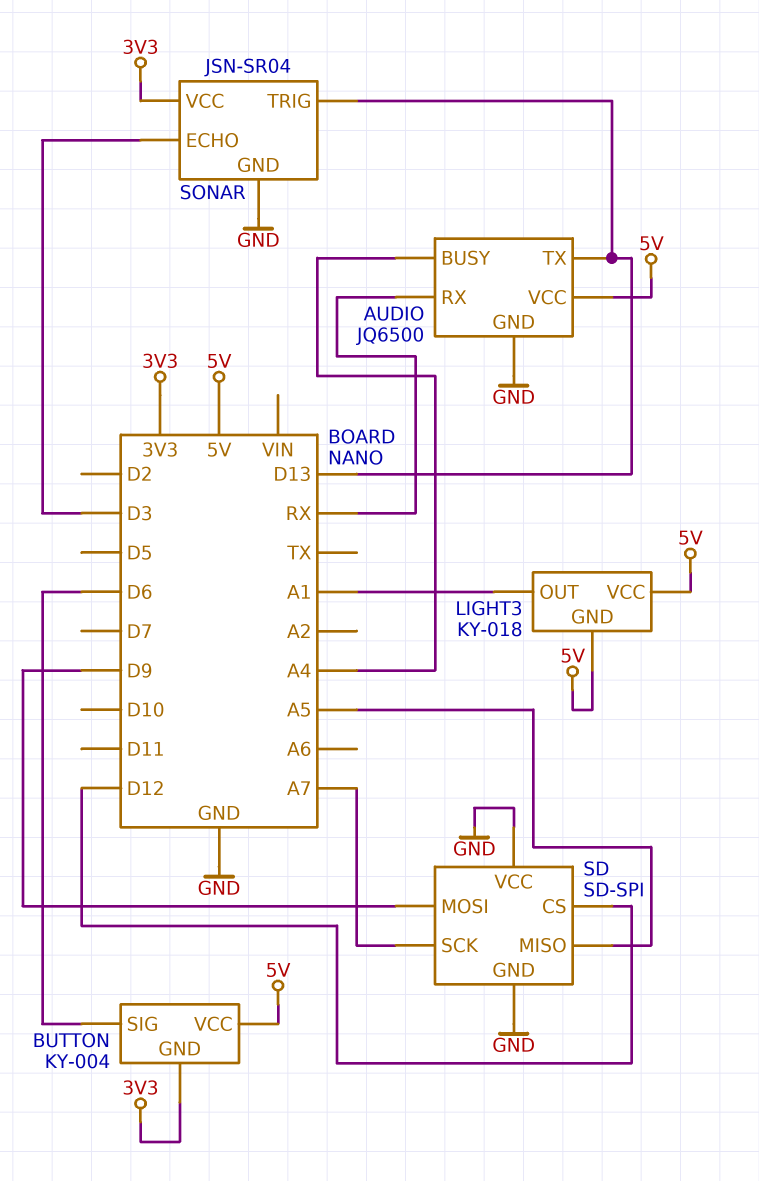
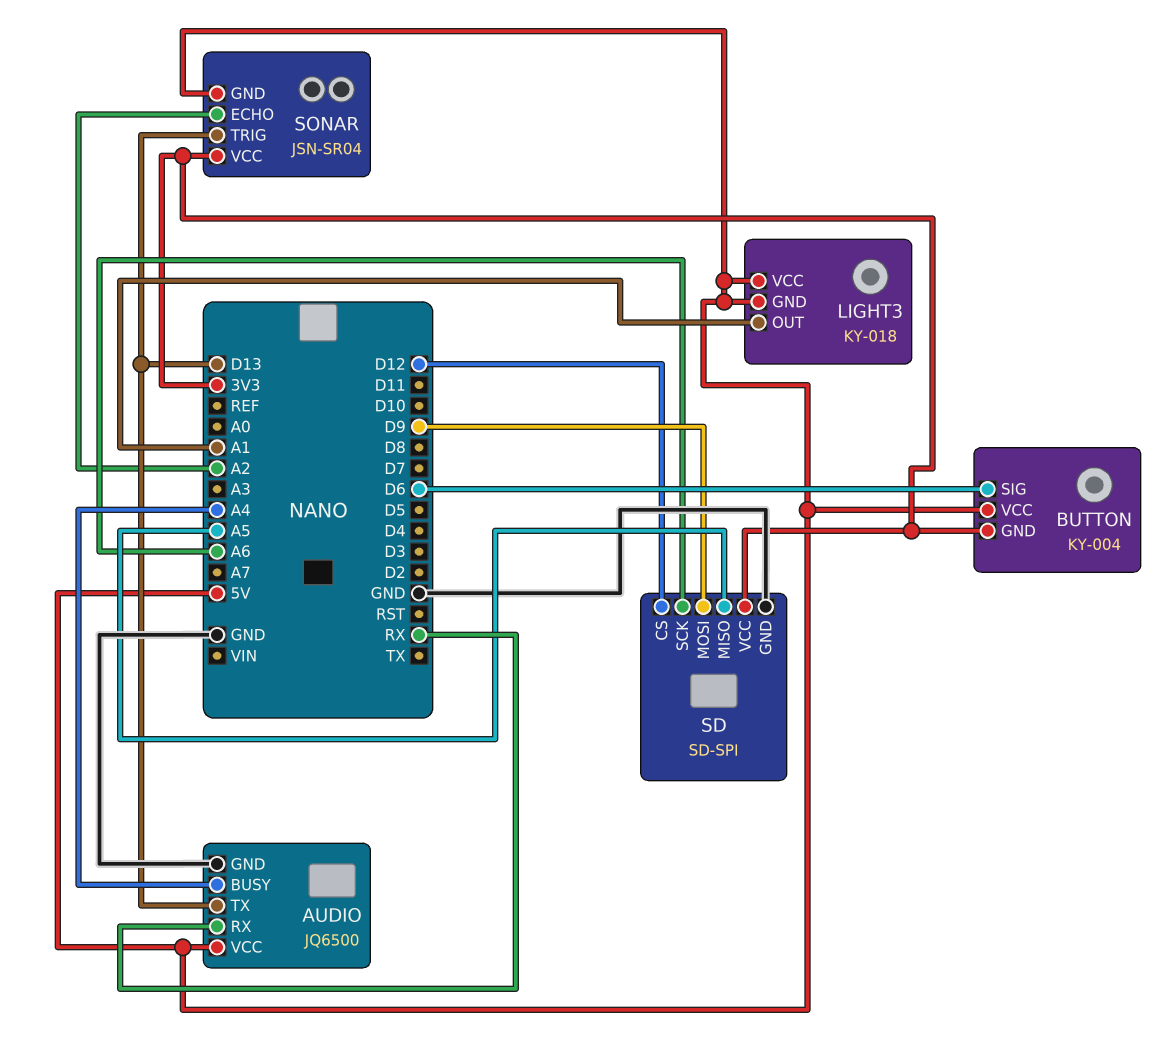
SD pin SCK: A7 -> A6
SD pin VCC: GND -> 3V3
SONAR pin ECHO: D3 -> A2
SONAR pin GND: GND -> 5V

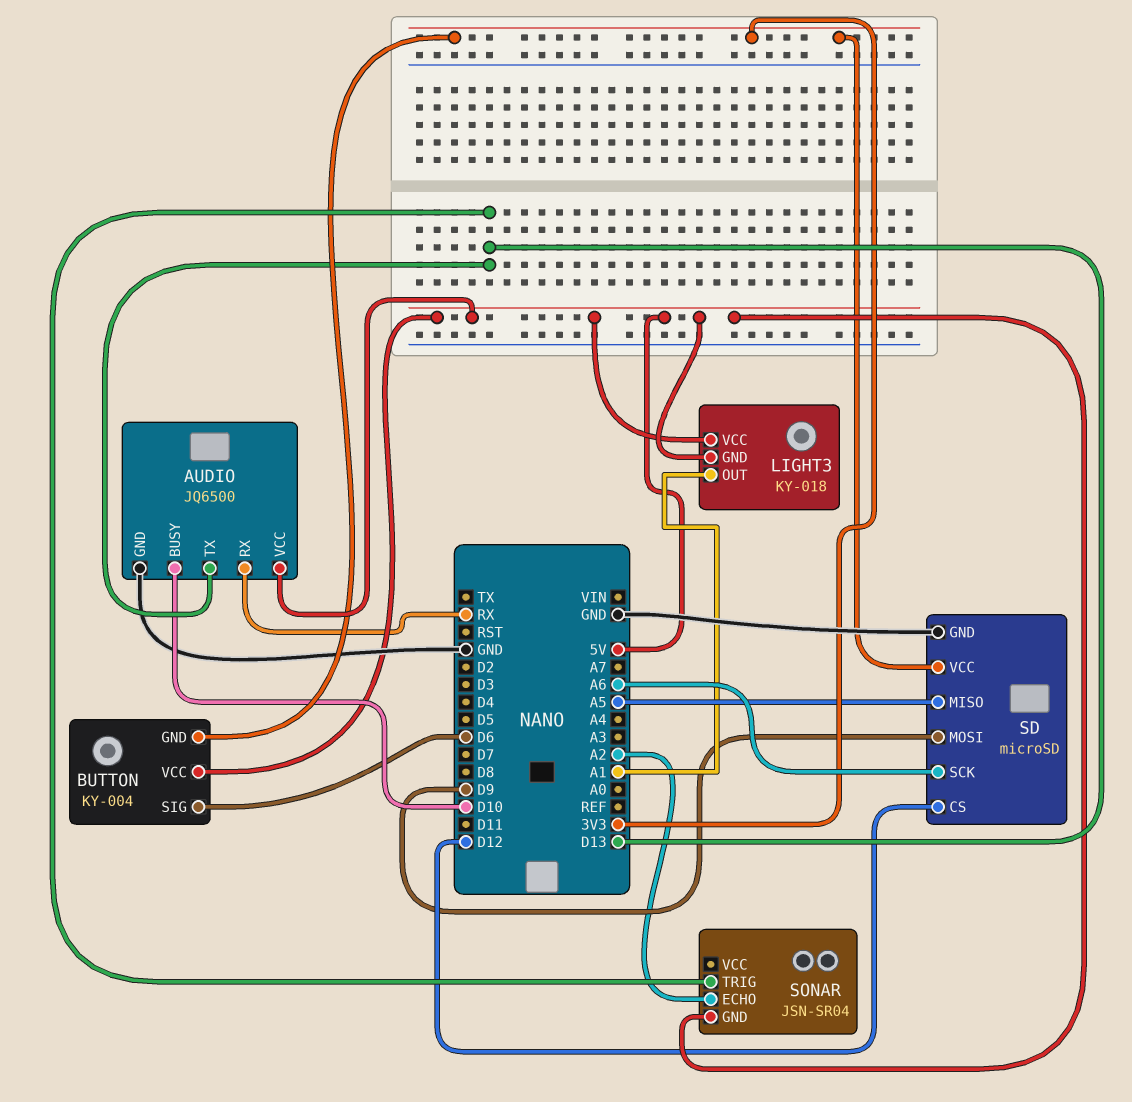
AUDIO pin BUSY: A4 -> D10
SD: SD-SPI -> microSD
SONAR pin VCC: 3V3 -> none

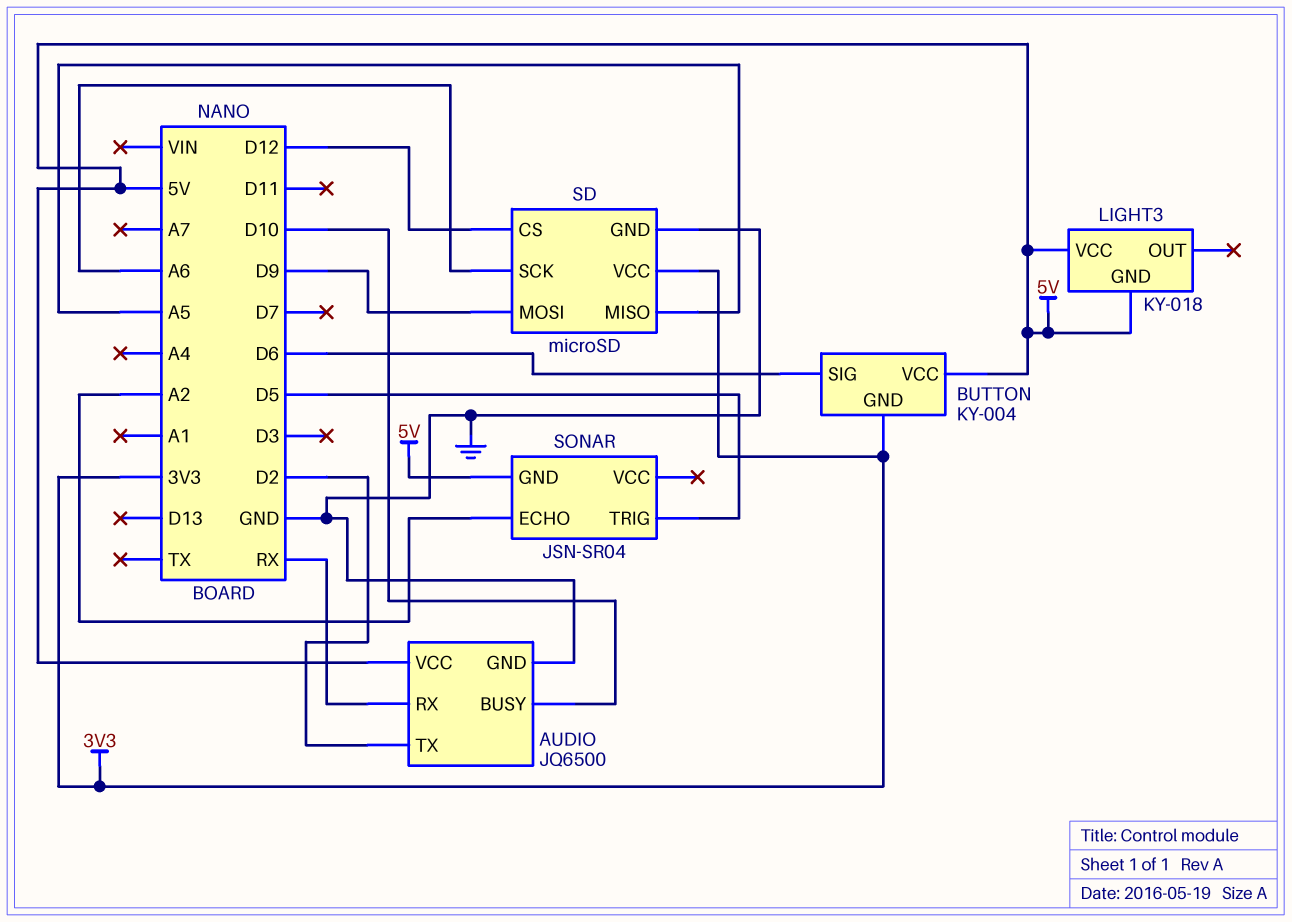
AUDIO pin TX: D13 -> D2
LIGHT3 pin OUT: A1 -> none
SONAR pin TRIG: D13 -> D5

